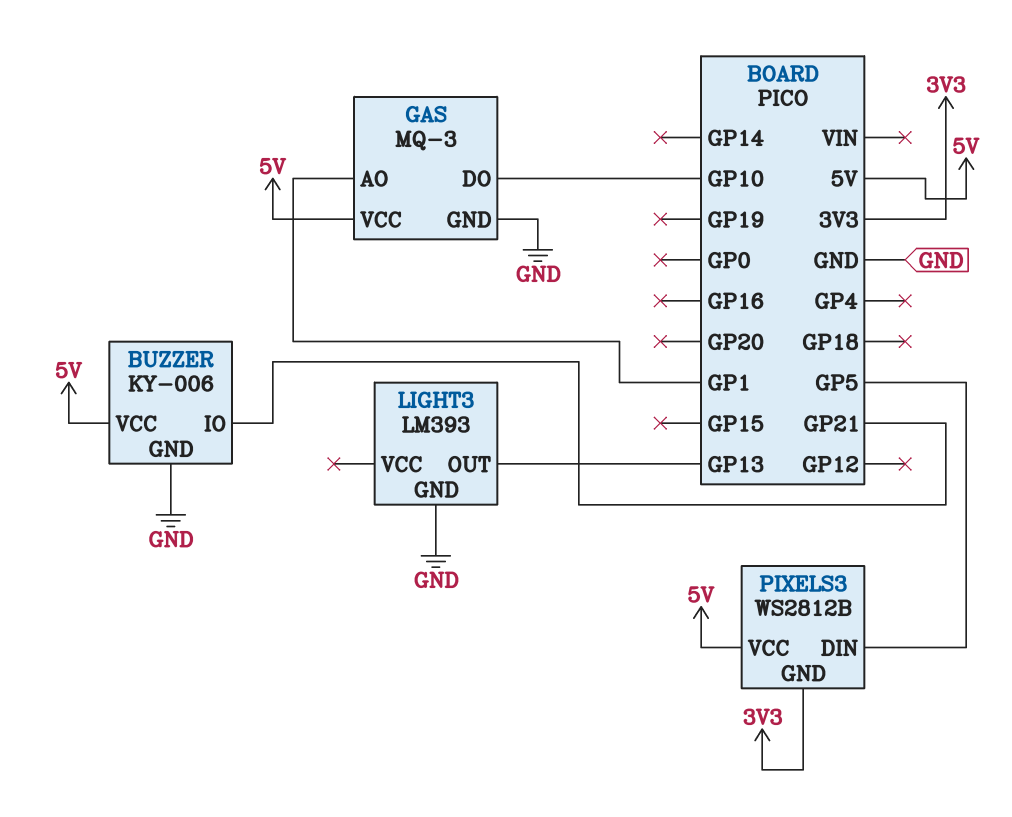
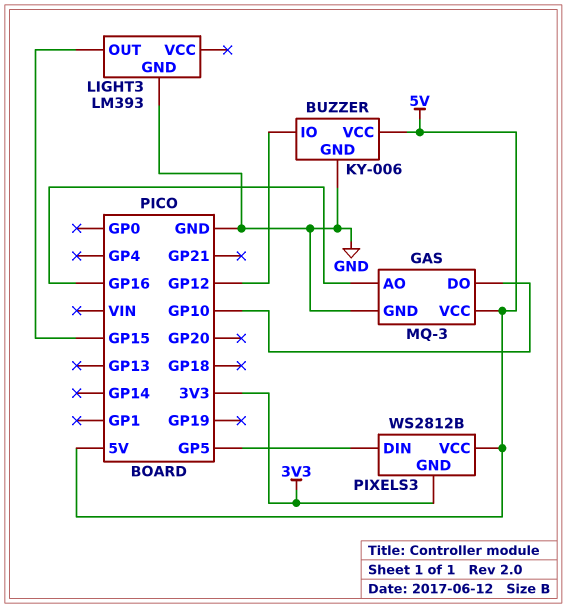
BUZZER pin IO: GP21 -> GP12
GAS pin AO: GP1 -> GP16
LIGHT3 pin OUT: GP13 -> GP15

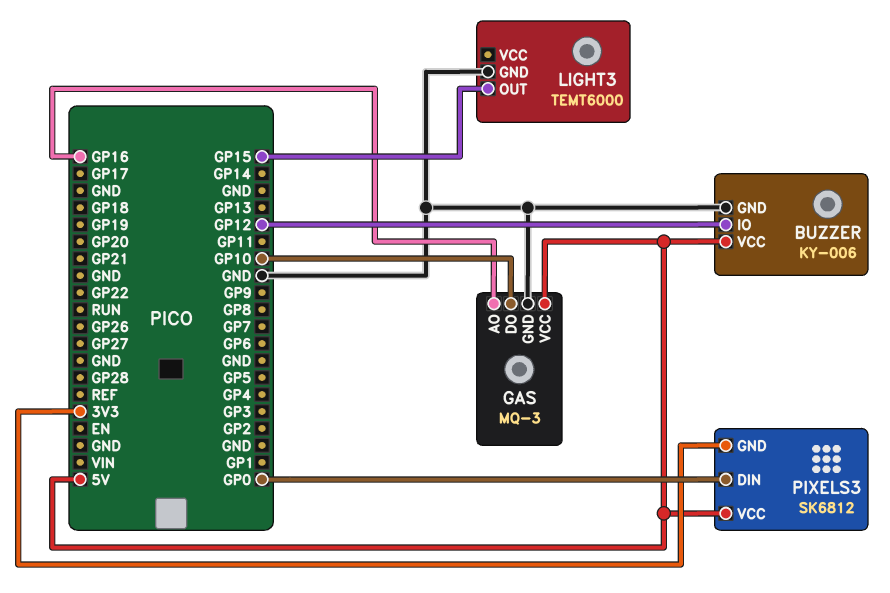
LIGHT3: LM393 -> TEMT6000
PIXELS3: WS2812B -> SK6812
PIXELS3 pin DIN: GP5 -> GP0

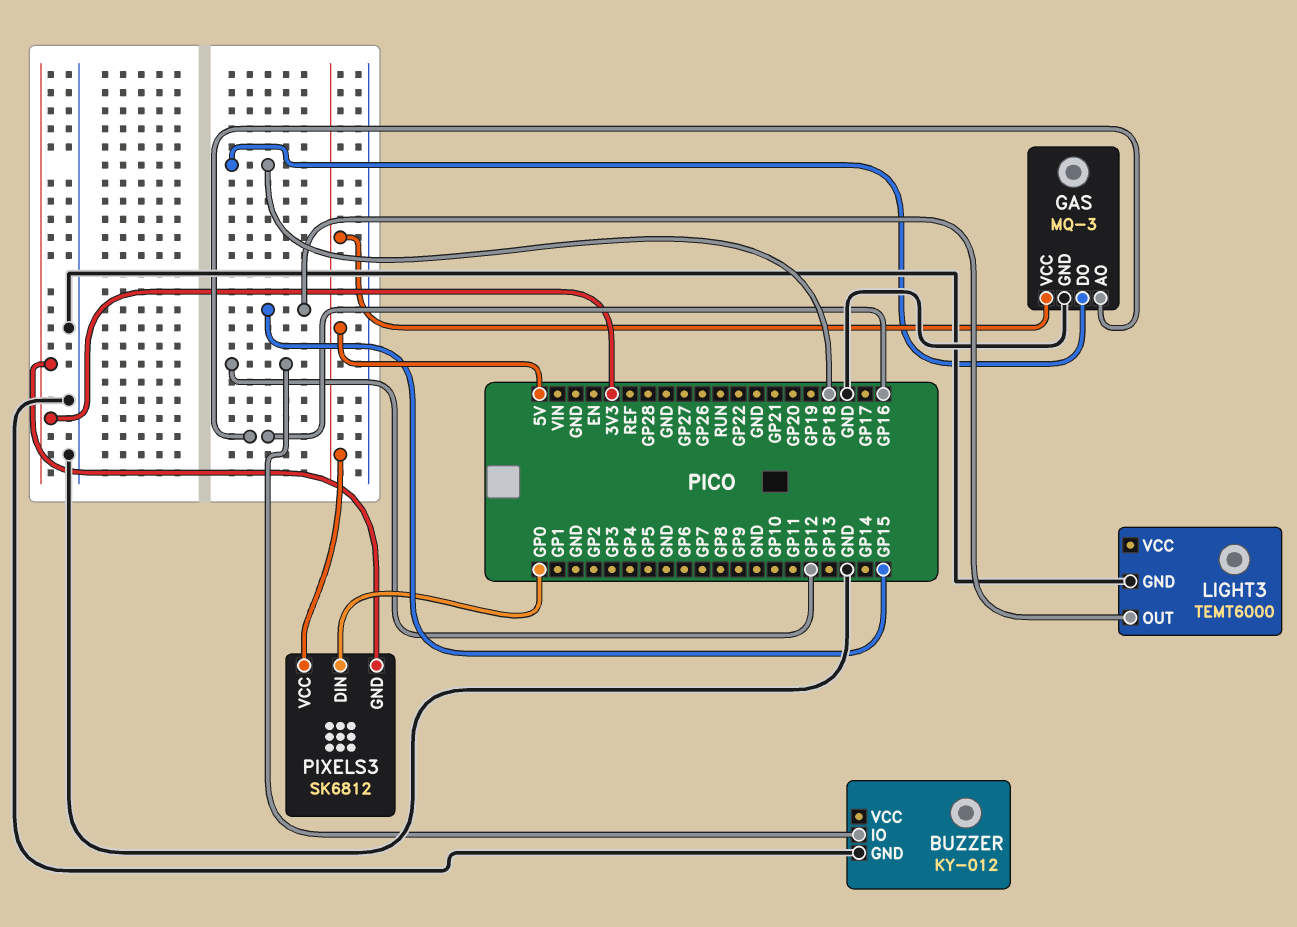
BUZZER: KY-006 -> KY-012
BUZZER pin VCC: 5V -> none
GAS pin DO: GP10 -> GP18

